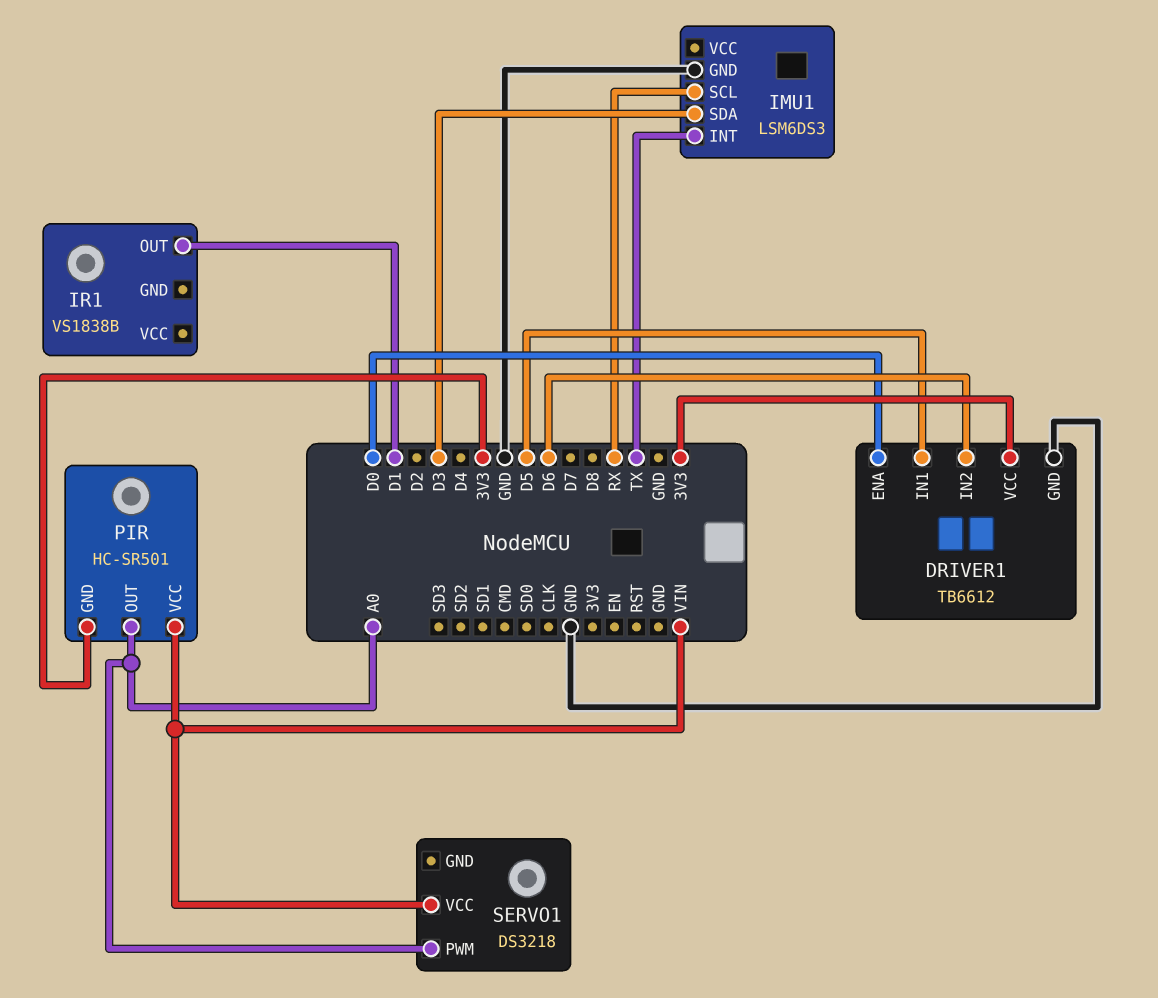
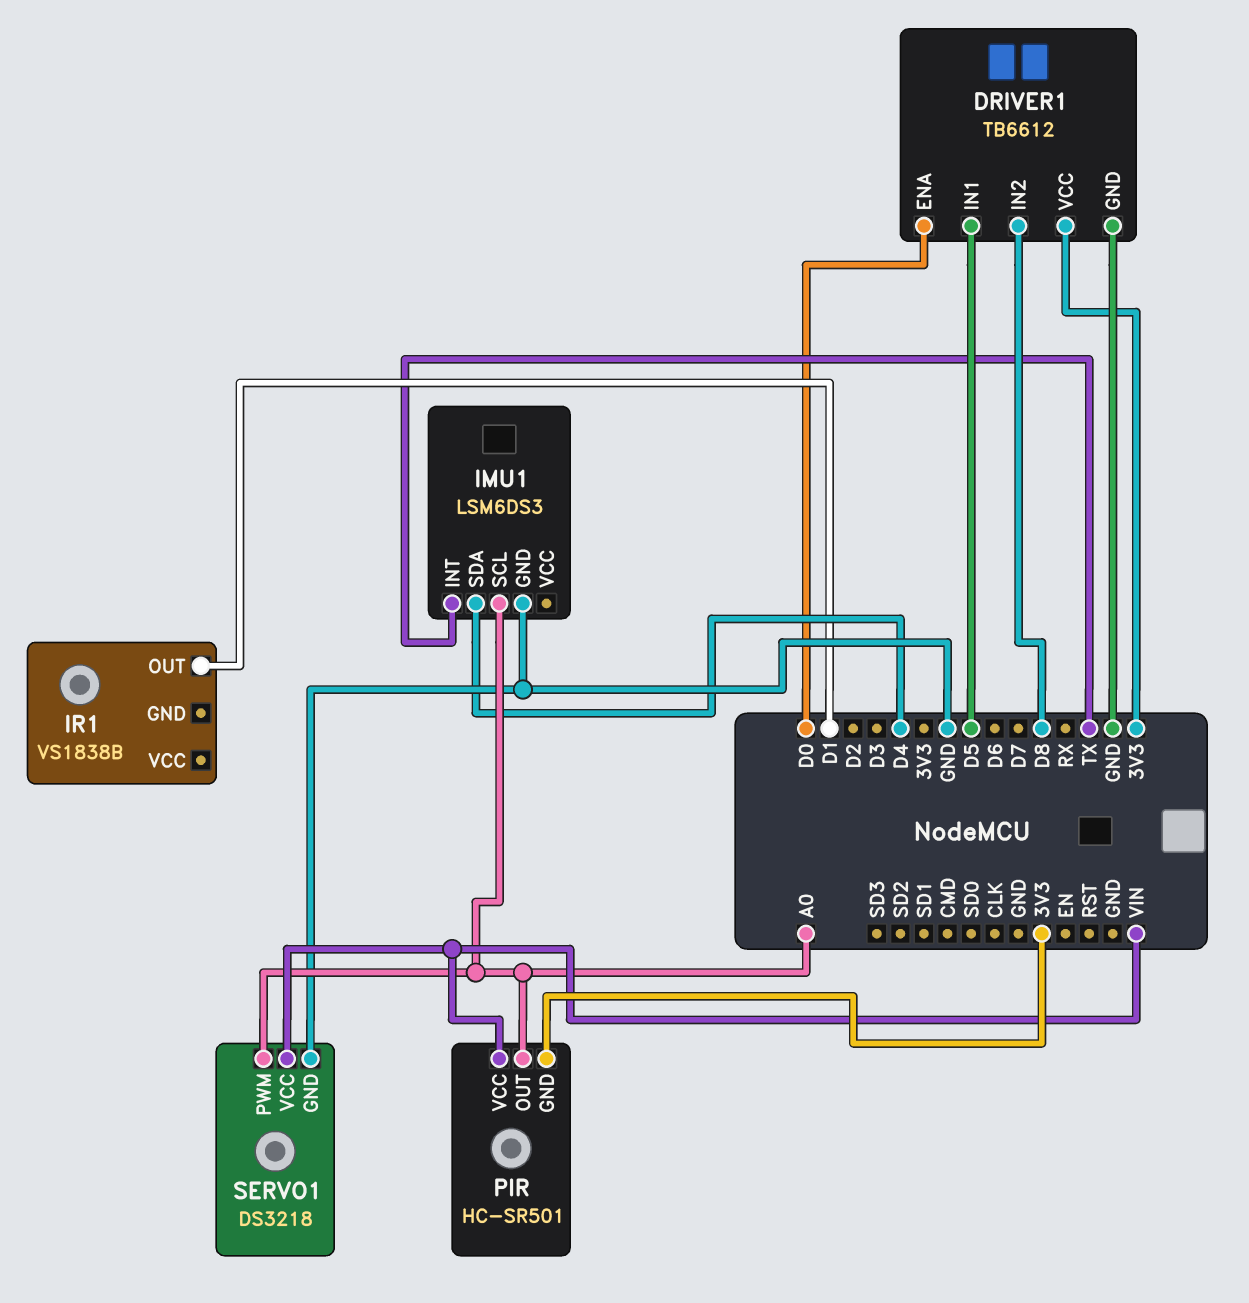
DRIVER1 pin IN2: D6 -> D8
IMU1 pin SCL: RX -> A0
IMU1 pin SDA: D3 -> D4
SERVO1 pin GND: none -> GND

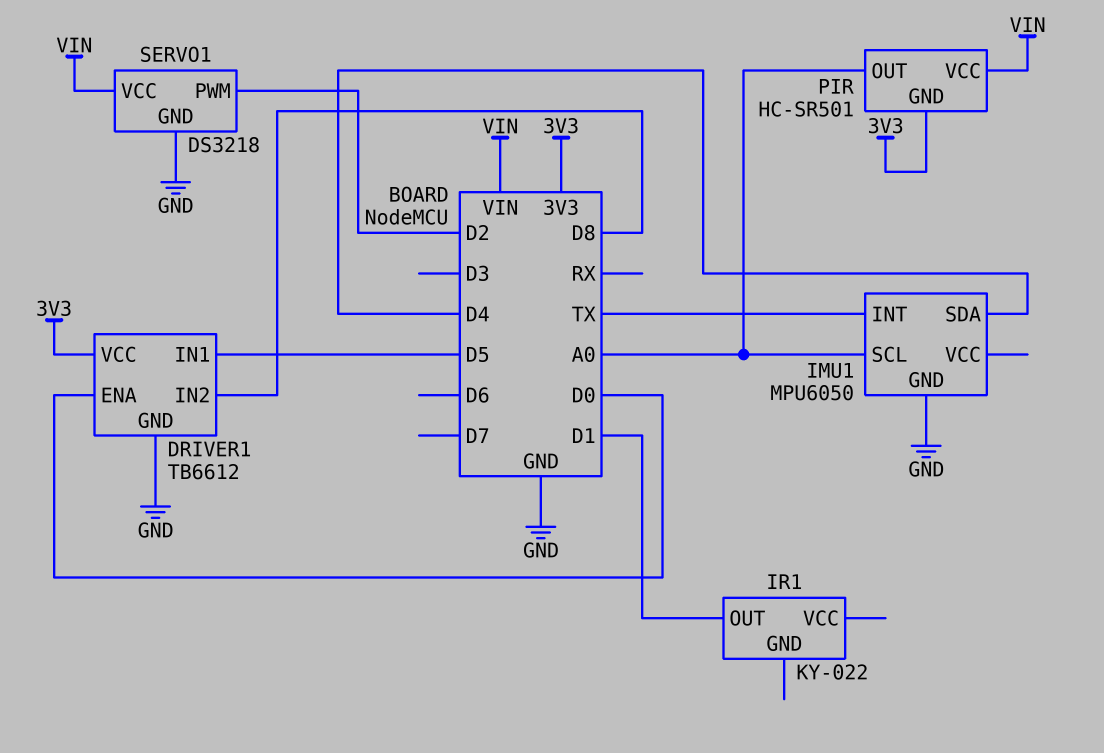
IMU1: LSM6DS3 -> MPU6050
IR1: VS1838B -> KY-022
SERVO1 pin PWM: A0 -> D2

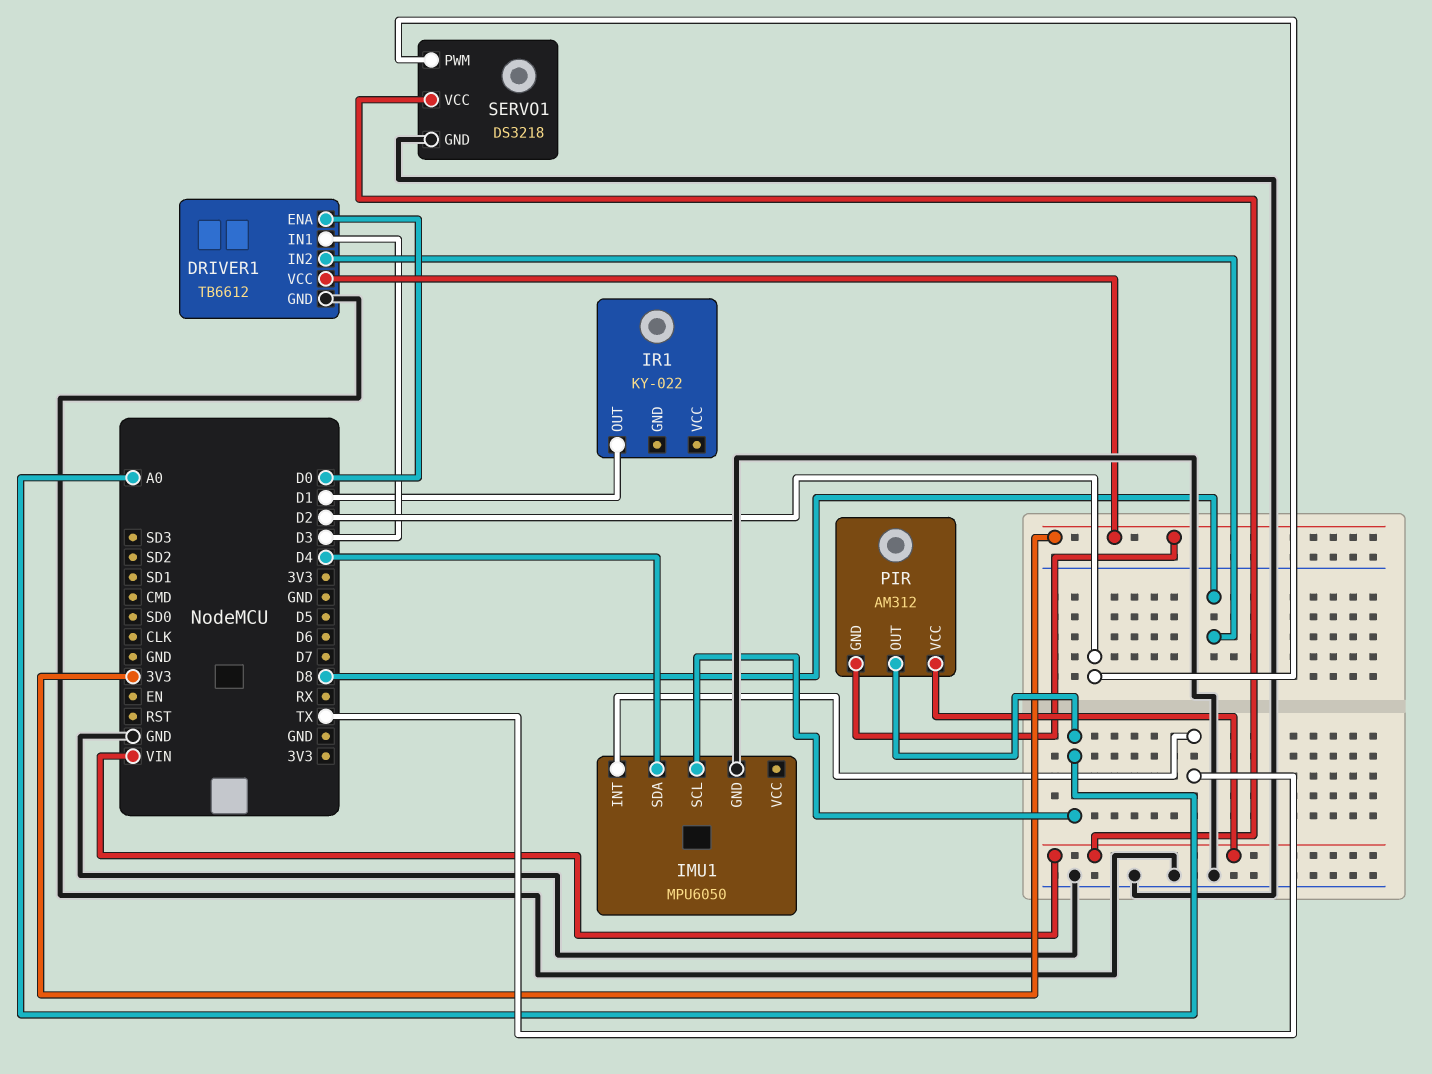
DRIVER1 pin IN1: D5 -> D3
PIR: HC-SR501 -> AM312

